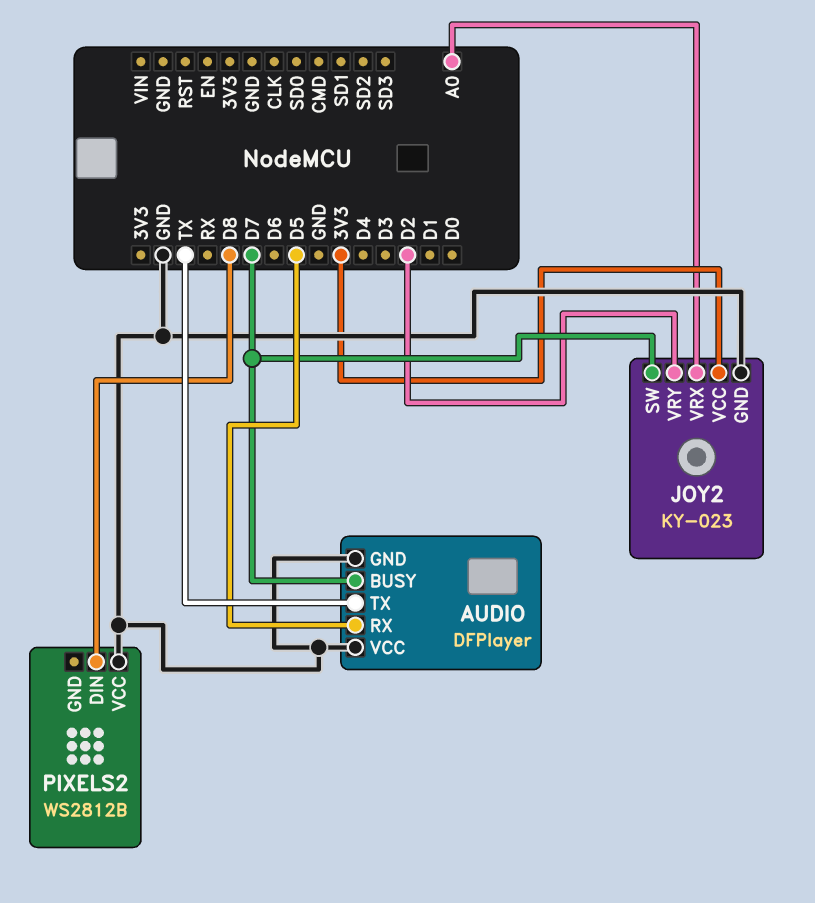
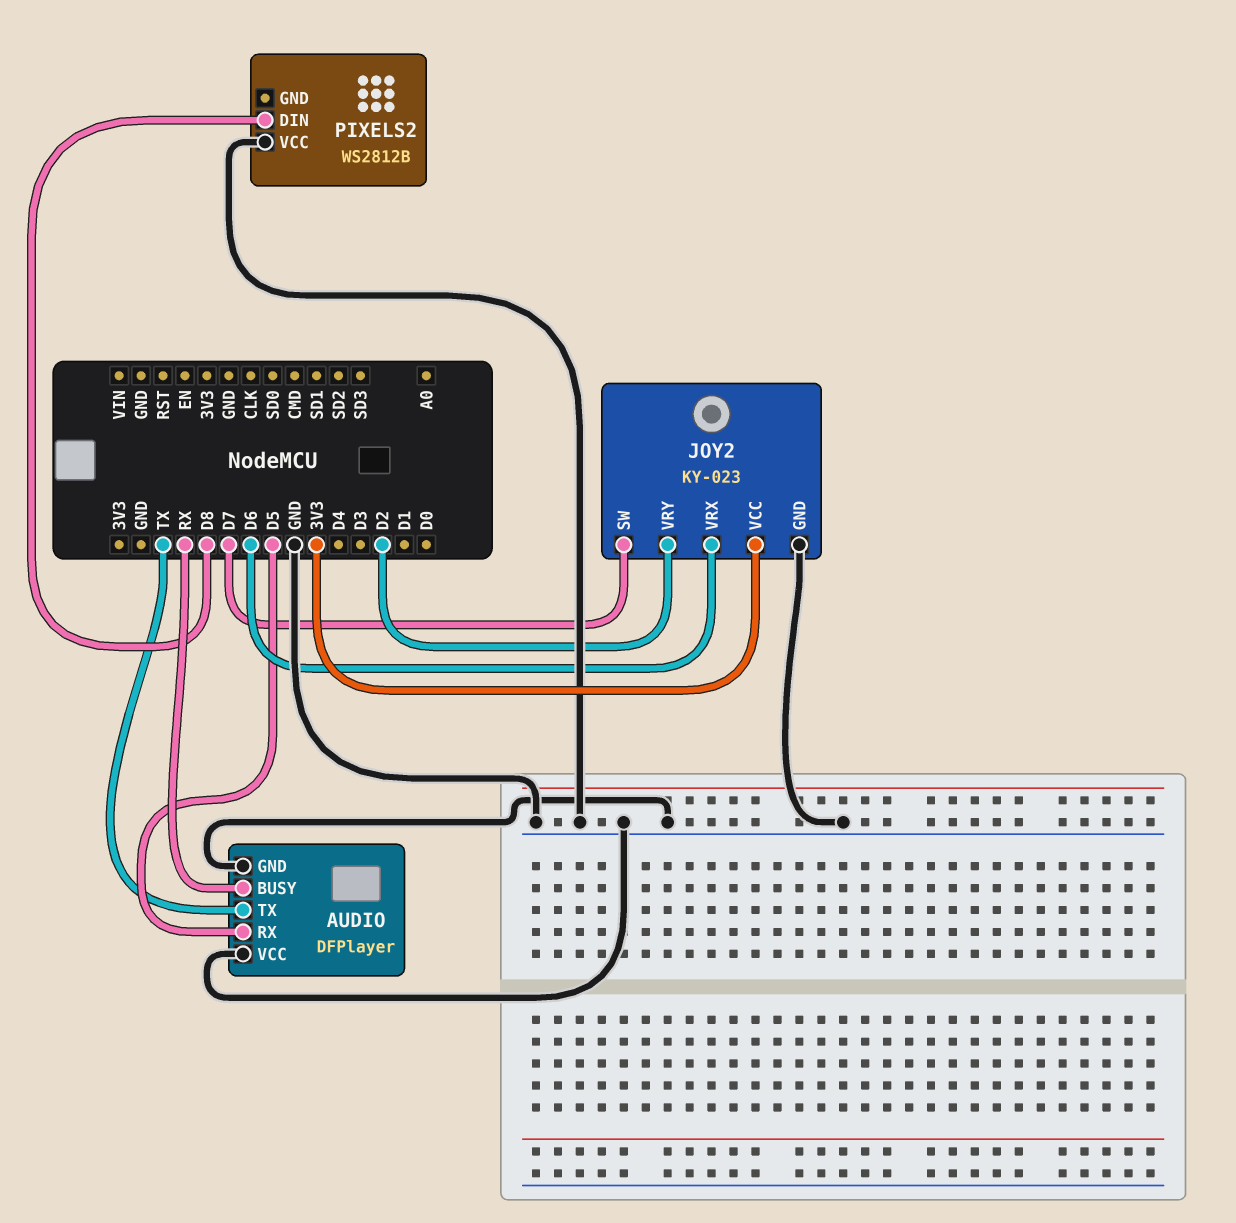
AUDIO pin BUSY: D7 -> RX
JOY2 pin VRX: A0 -> D6

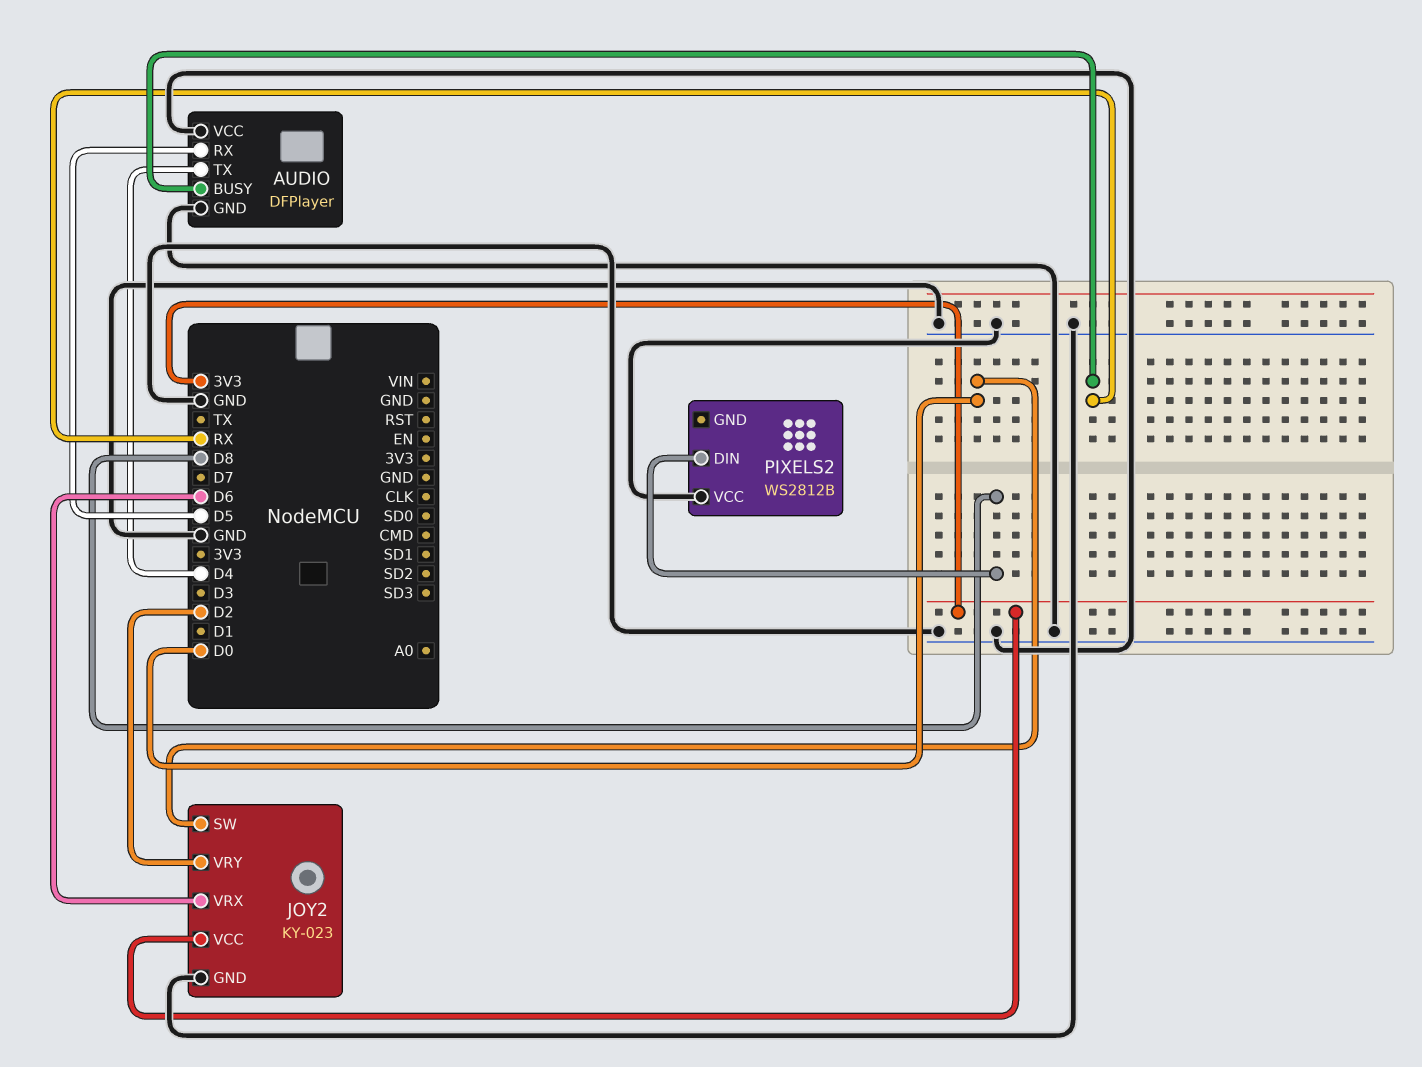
AUDIO pin TX: TX -> D4
JOY2 pin SW: D7 -> D0

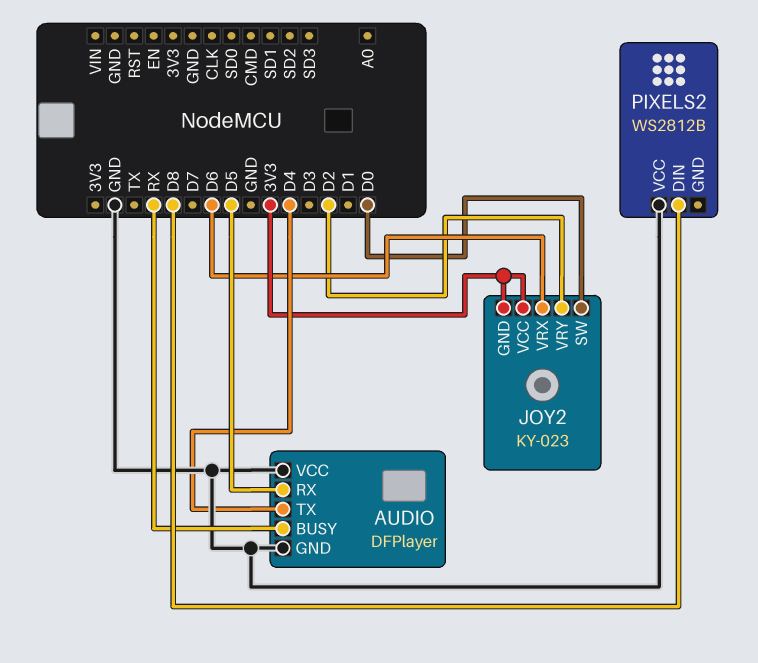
JOY2 pin GND: GND -> 3V3

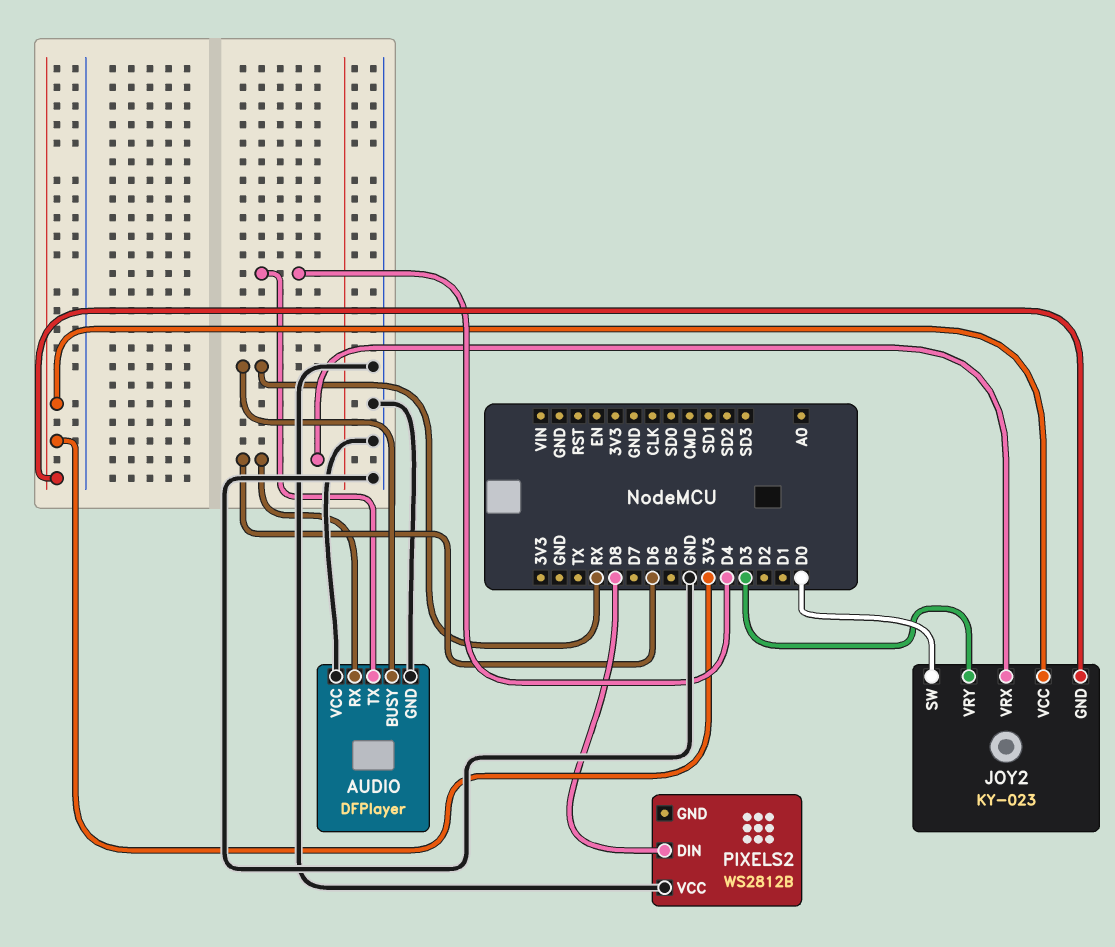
AUDIO pin RX: D5 -> D6
JOY2 pin VRY: D2 -> D3

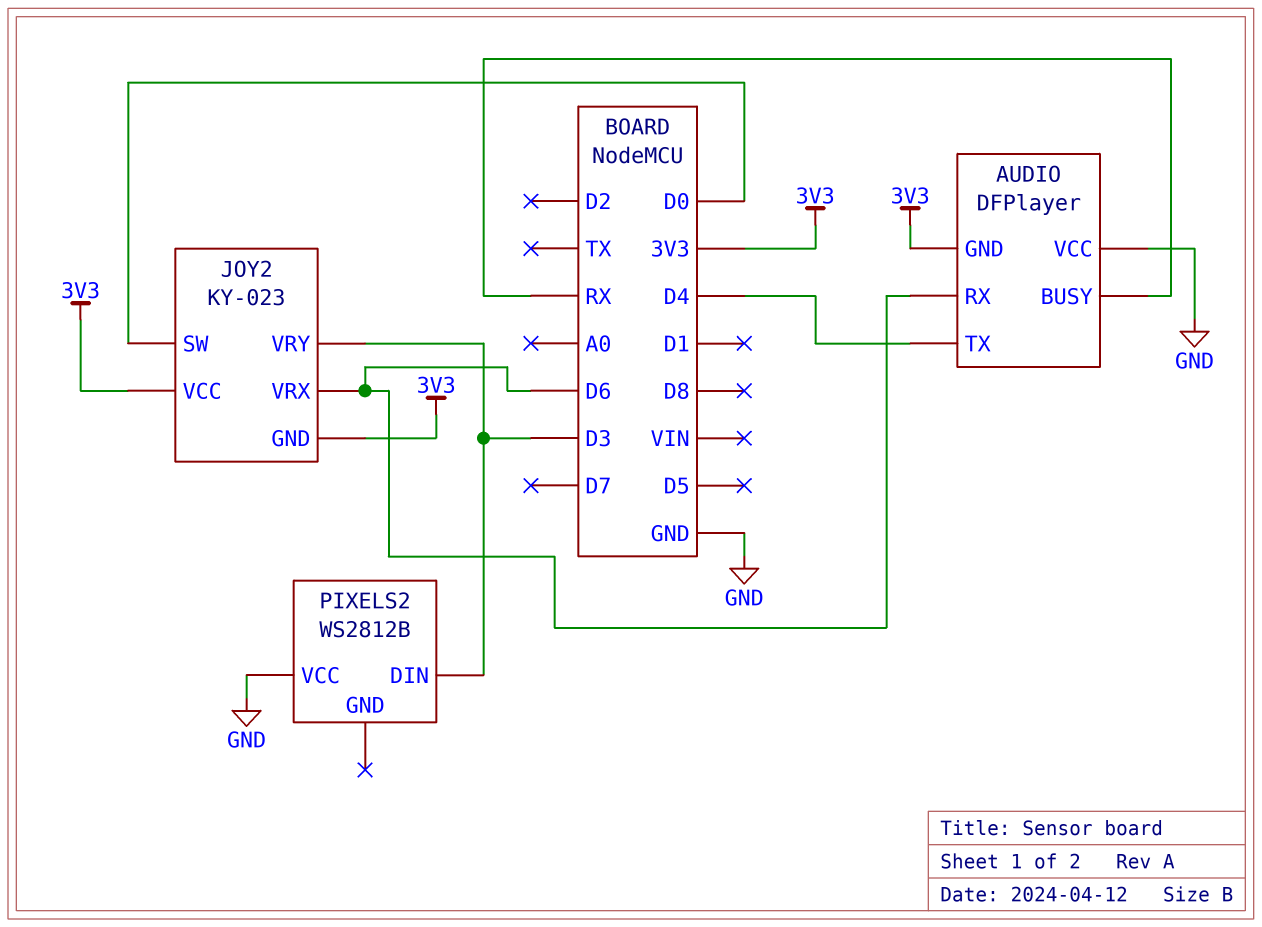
AUDIO pin GND: GND -> 3V3
PIXELS2 pin DIN: D8 -> D3

